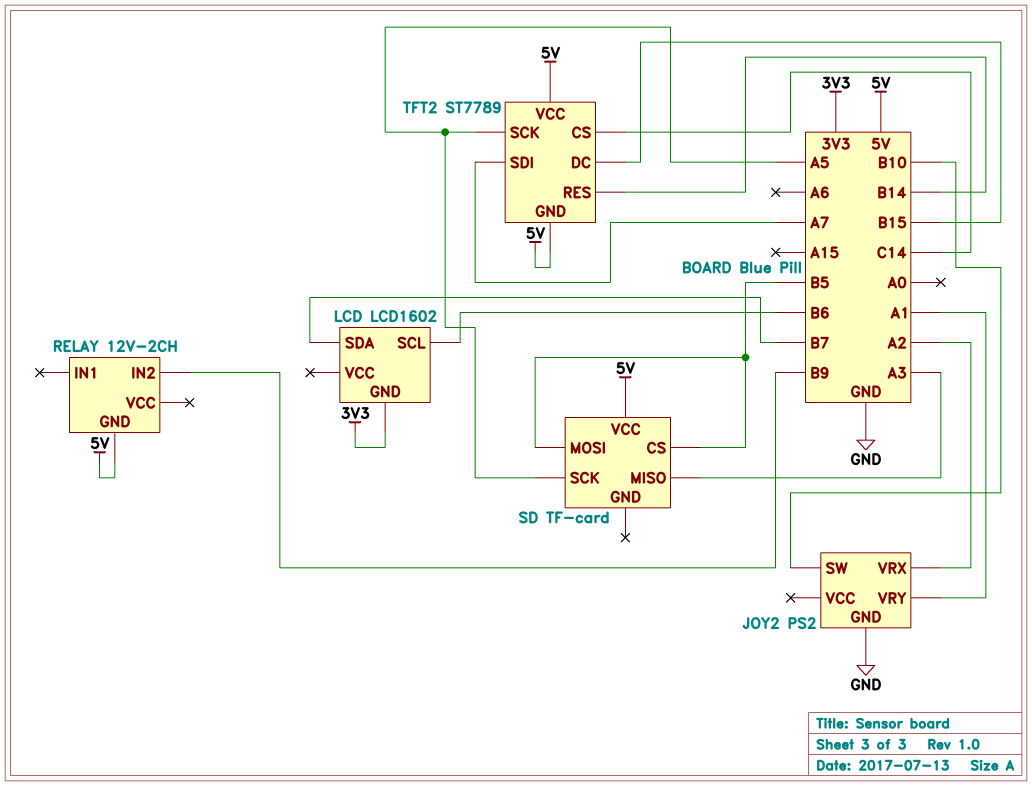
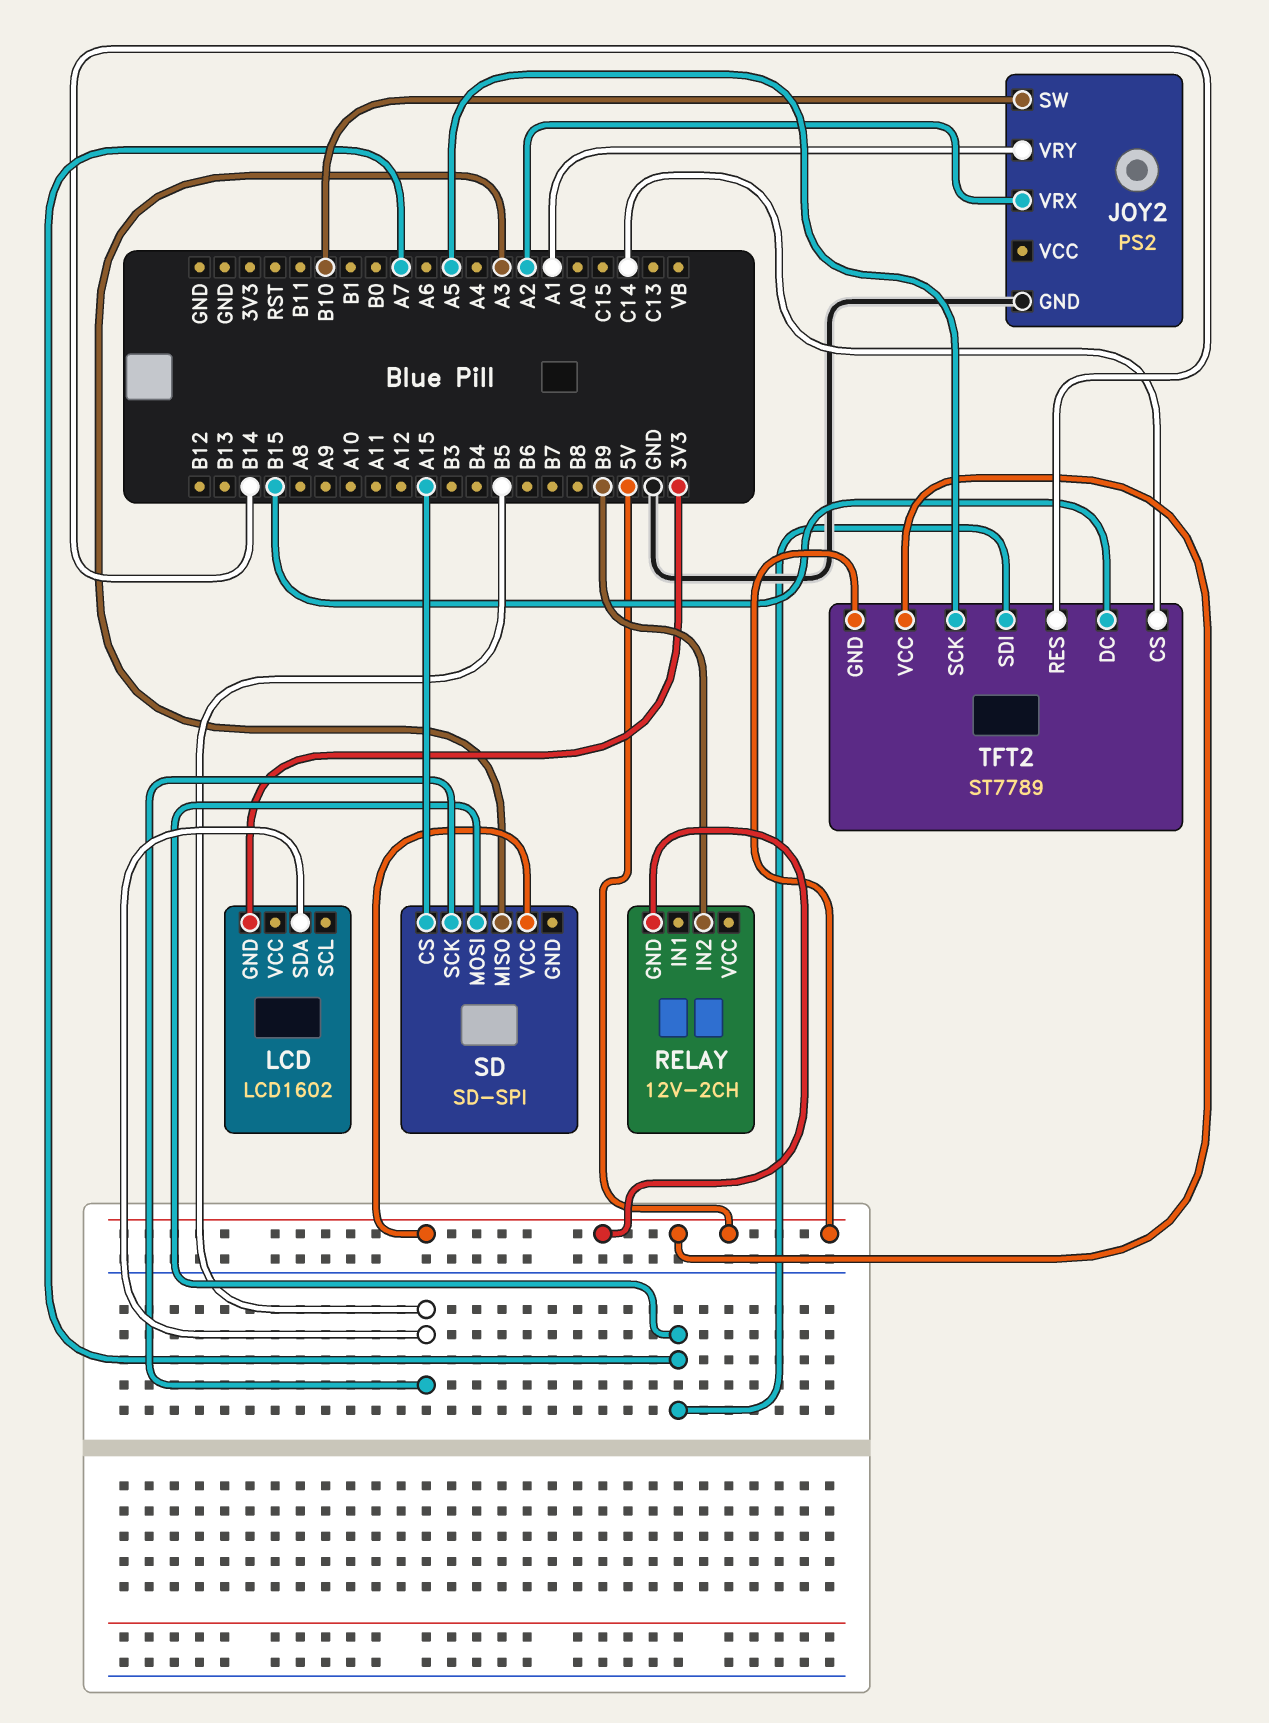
LCD pin SCL: B6 -> none
LCD pin SDA: B7 -> B5
SD: TF-card -> SD-SPI
SD pin CS: B5 -> A15
SD pin MOSI: B5 -> A7
SD pin SCK: A5 -> B5

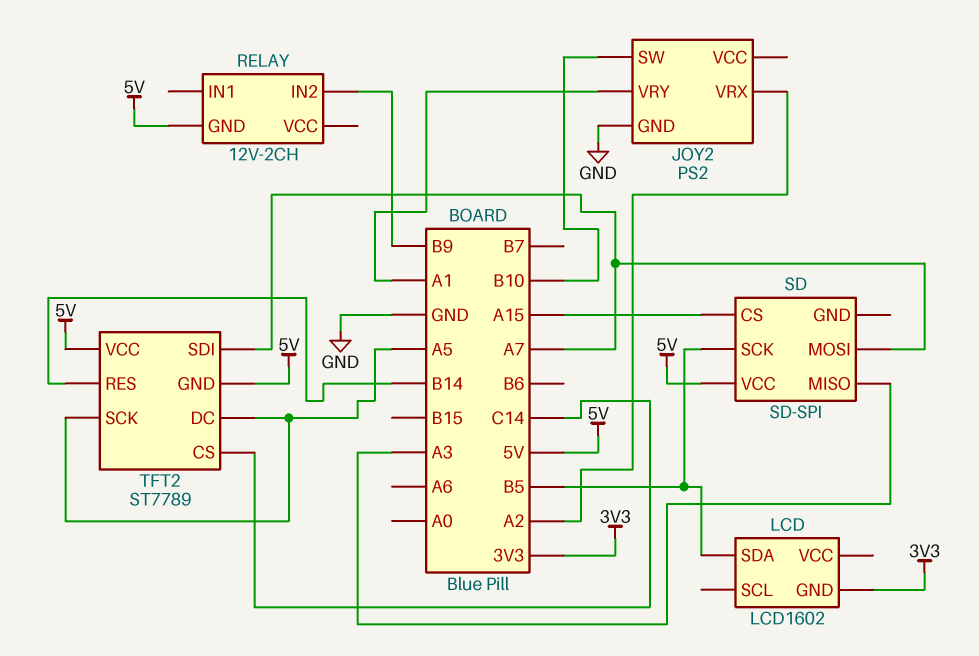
TFT2 pin DC: B15 -> A5

